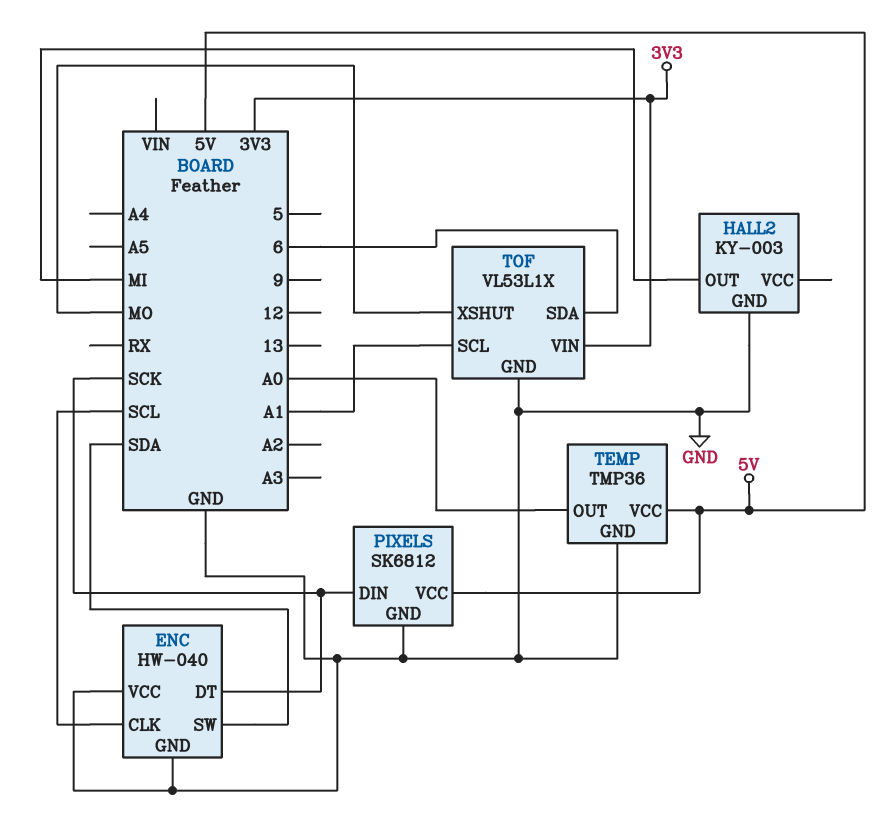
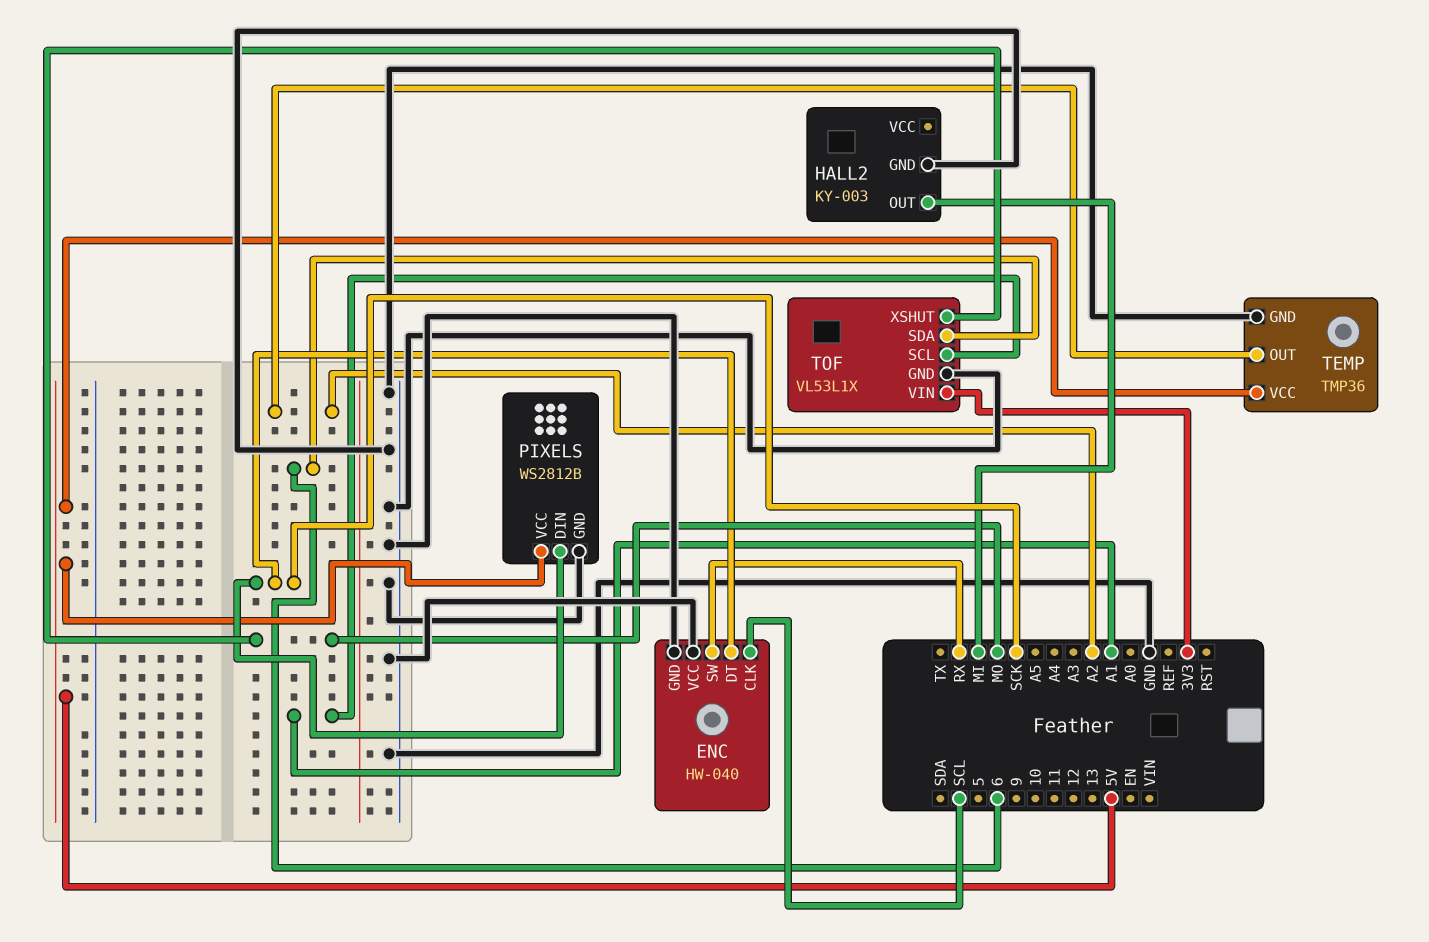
ENC pin SW: SDA -> RX
PIXELS: SK6812 -> WS2812B
TEMP pin OUT: A0 -> A2

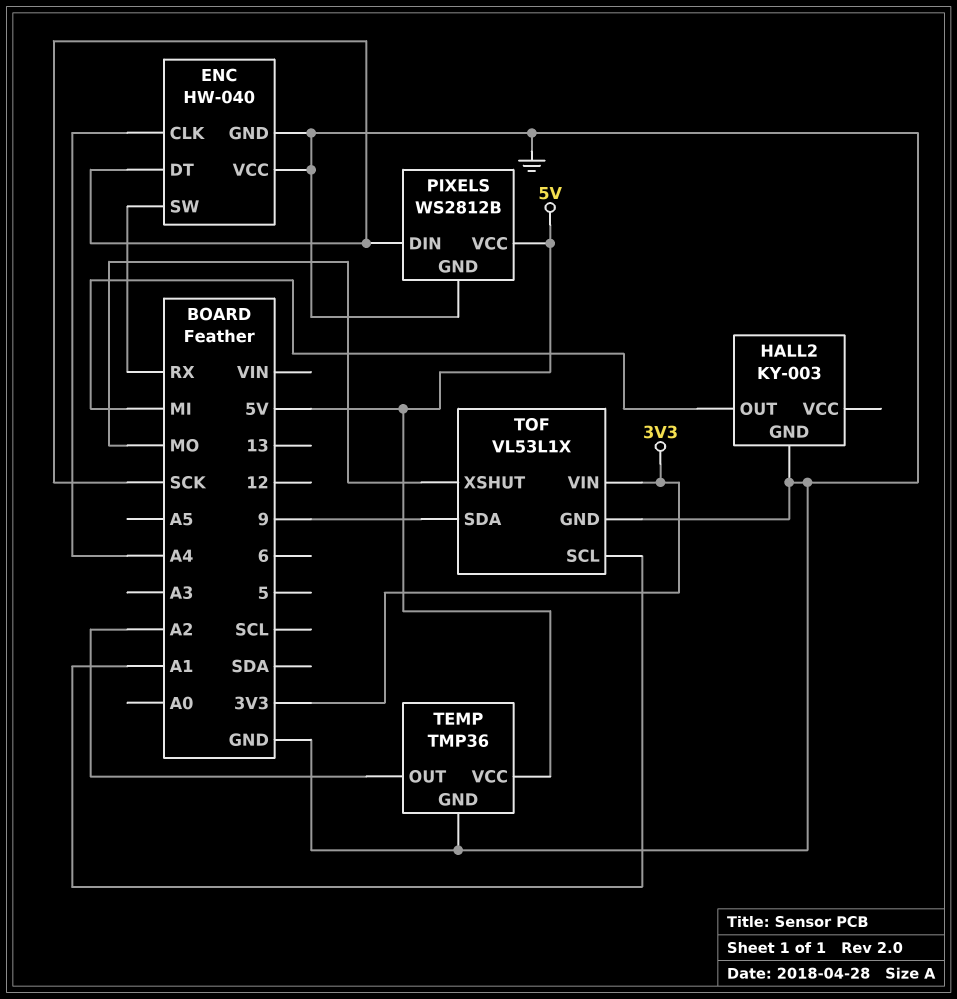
ENC pin CLK: SCL -> A4
TOF pin SDA: 6 -> 9

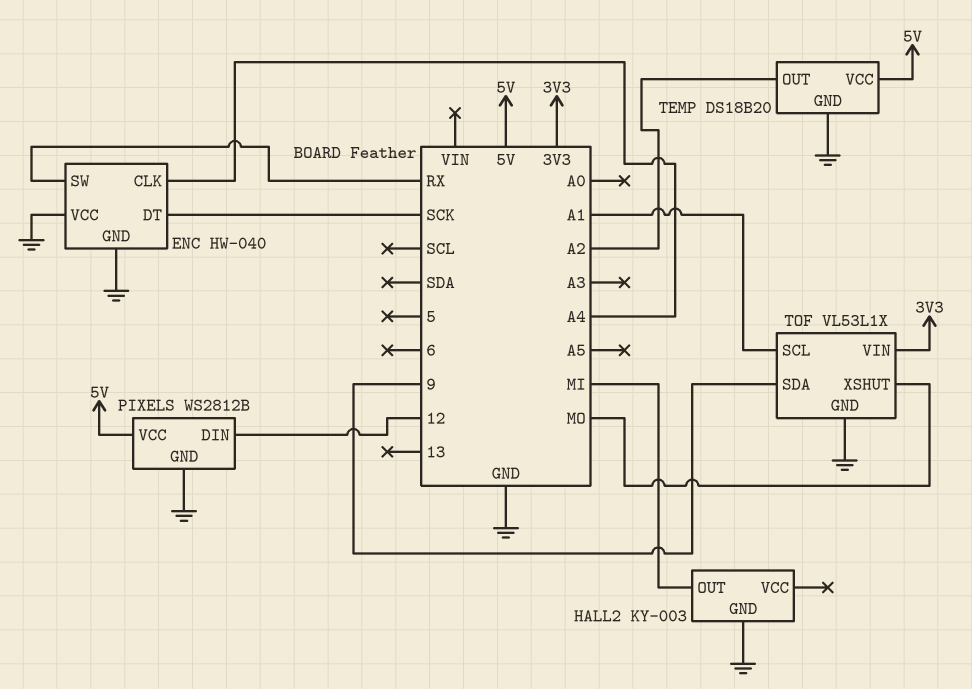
PIXELS pin DIN: SCK -> 12
TEMP: TMP36 -> DS18B20

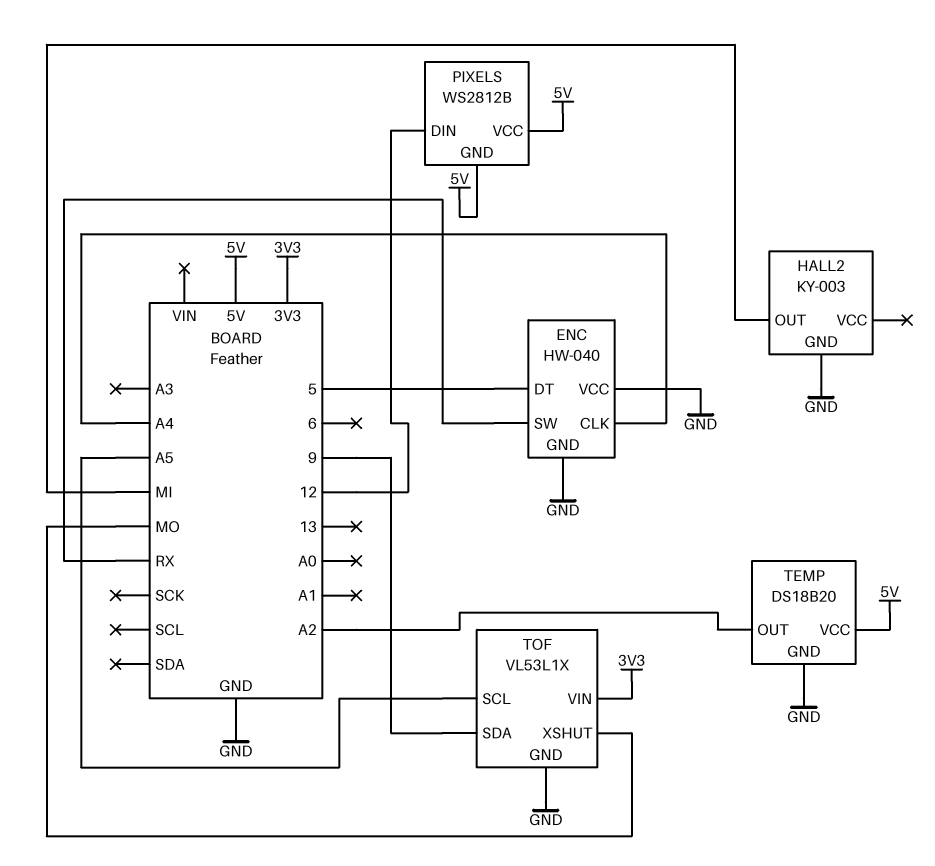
ENC pin DT: SCK -> 5
PIXELS pin GND: GND -> 5V
TOF pin SCL: A1 -> A5

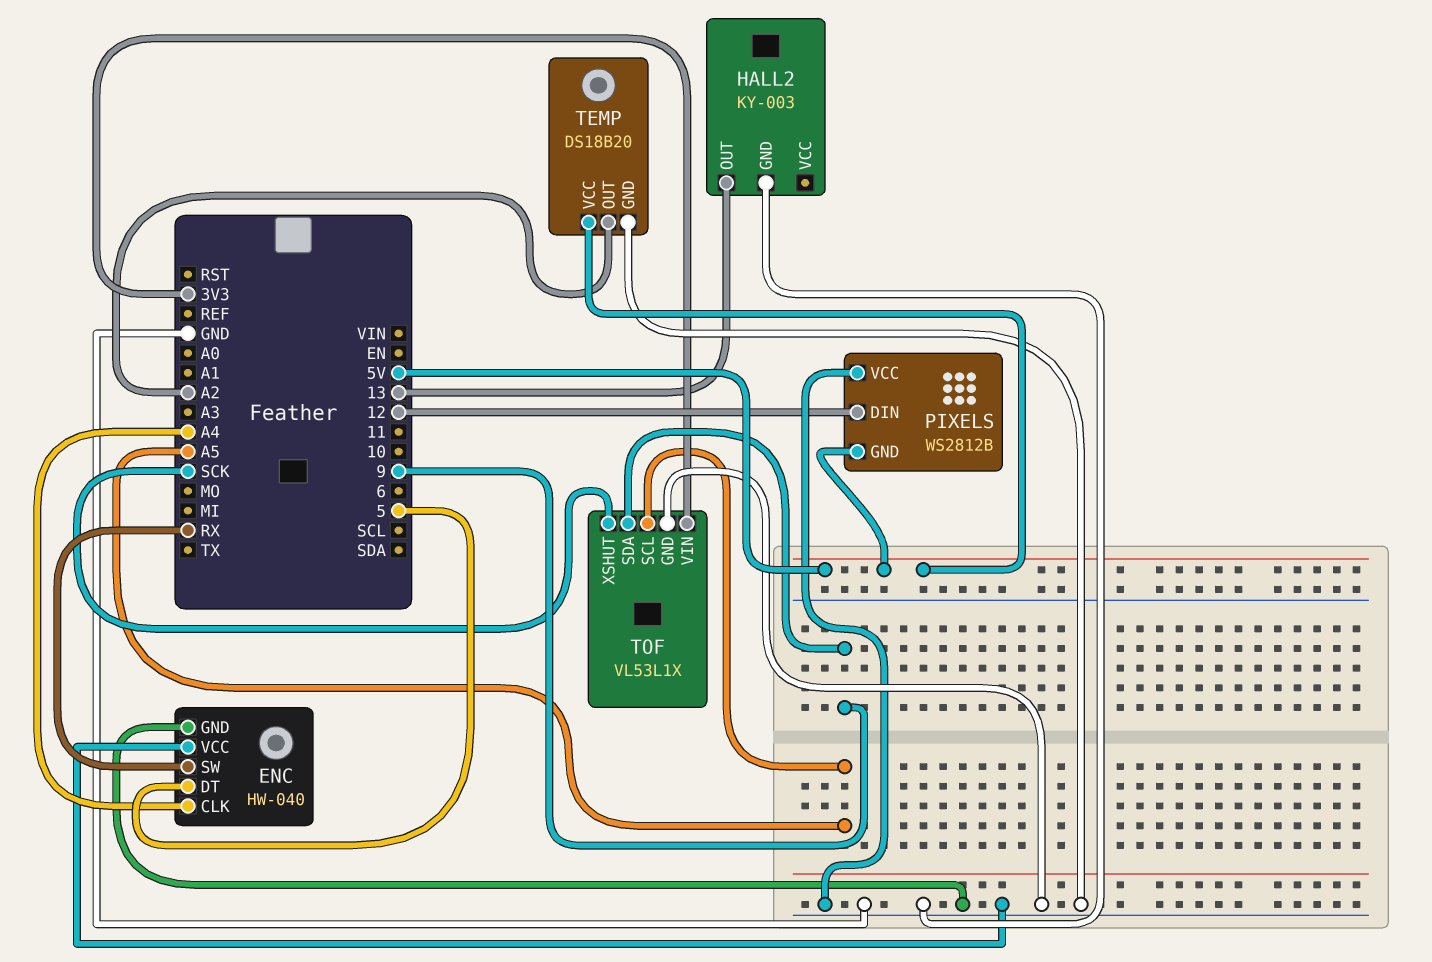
HALL2 pin OUT: MI -> 13
PIXELS pin VCC: 5V -> GND
TOF pin XSHUT: MO -> SCK

